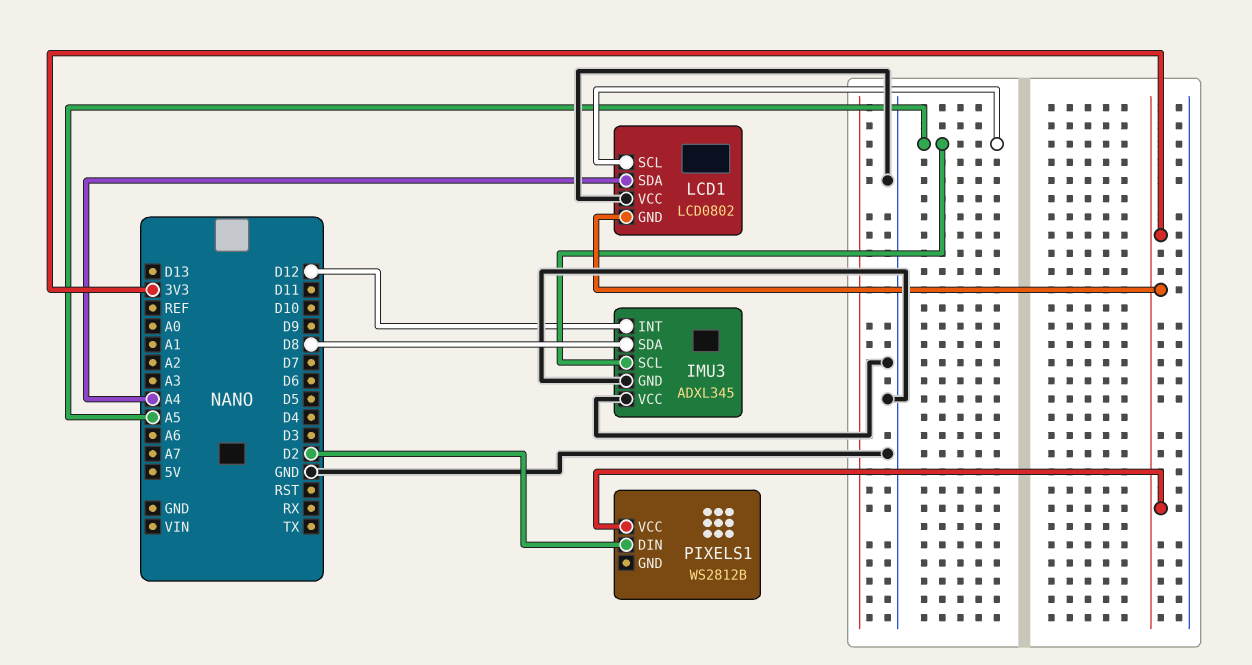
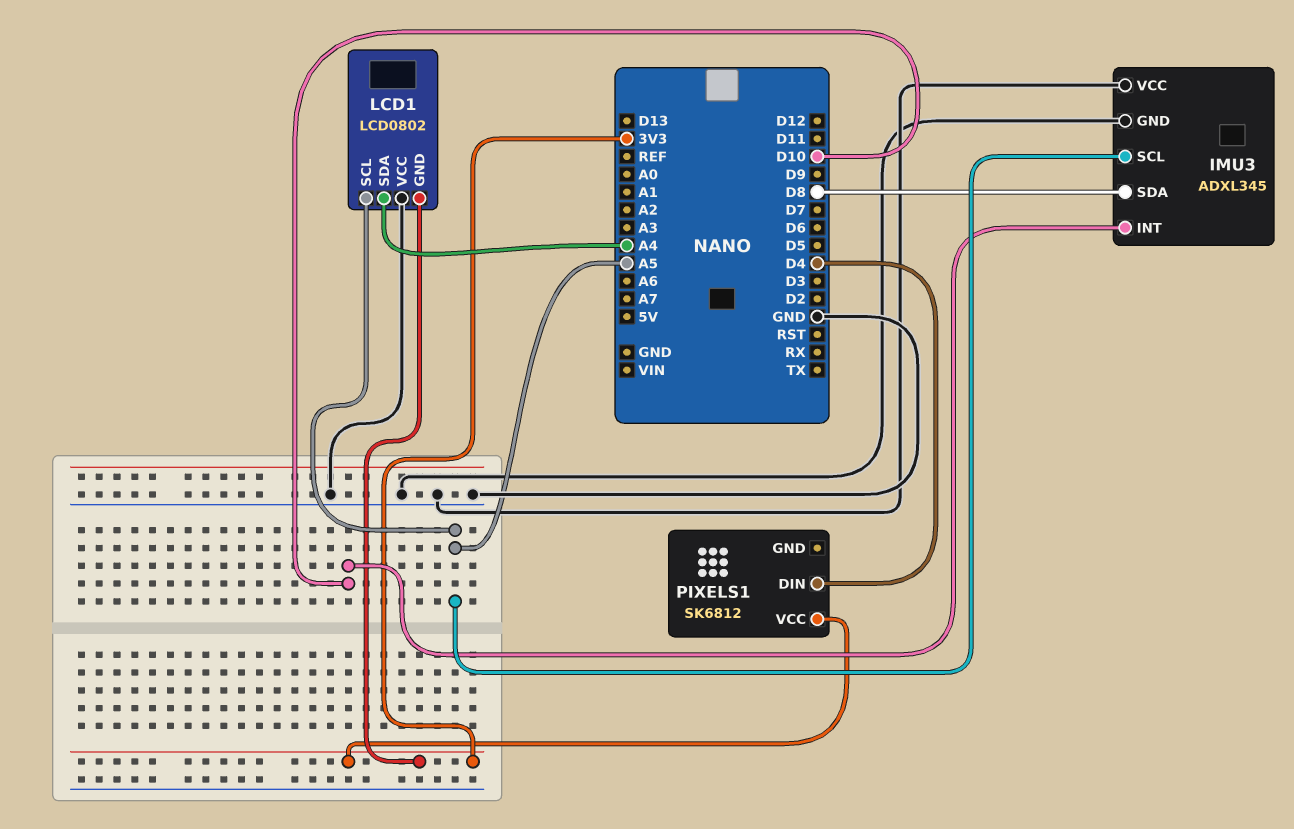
IMU3 pin INT: D12 -> D10
PIXELS1: WS2812B -> SK6812
PIXELS1 pin DIN: D2 -> D4

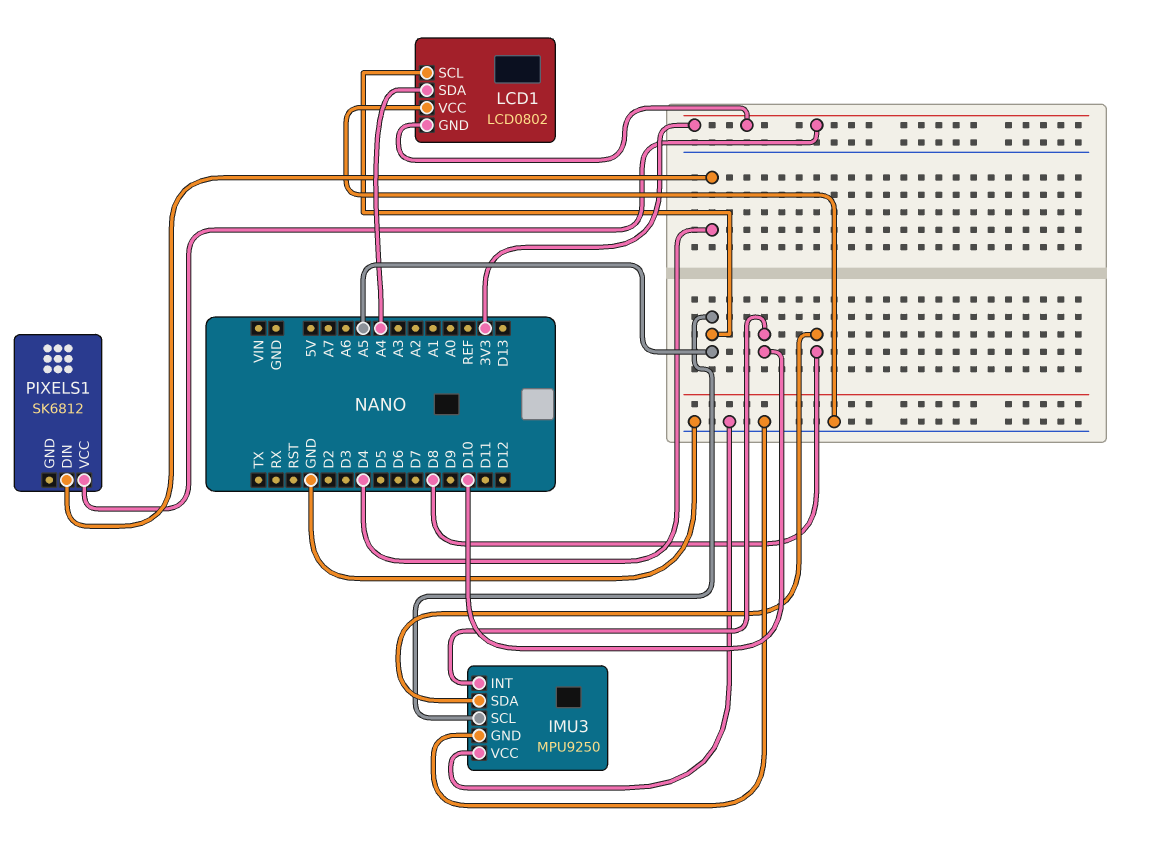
IMU3: ADXL345 -> MPU9250

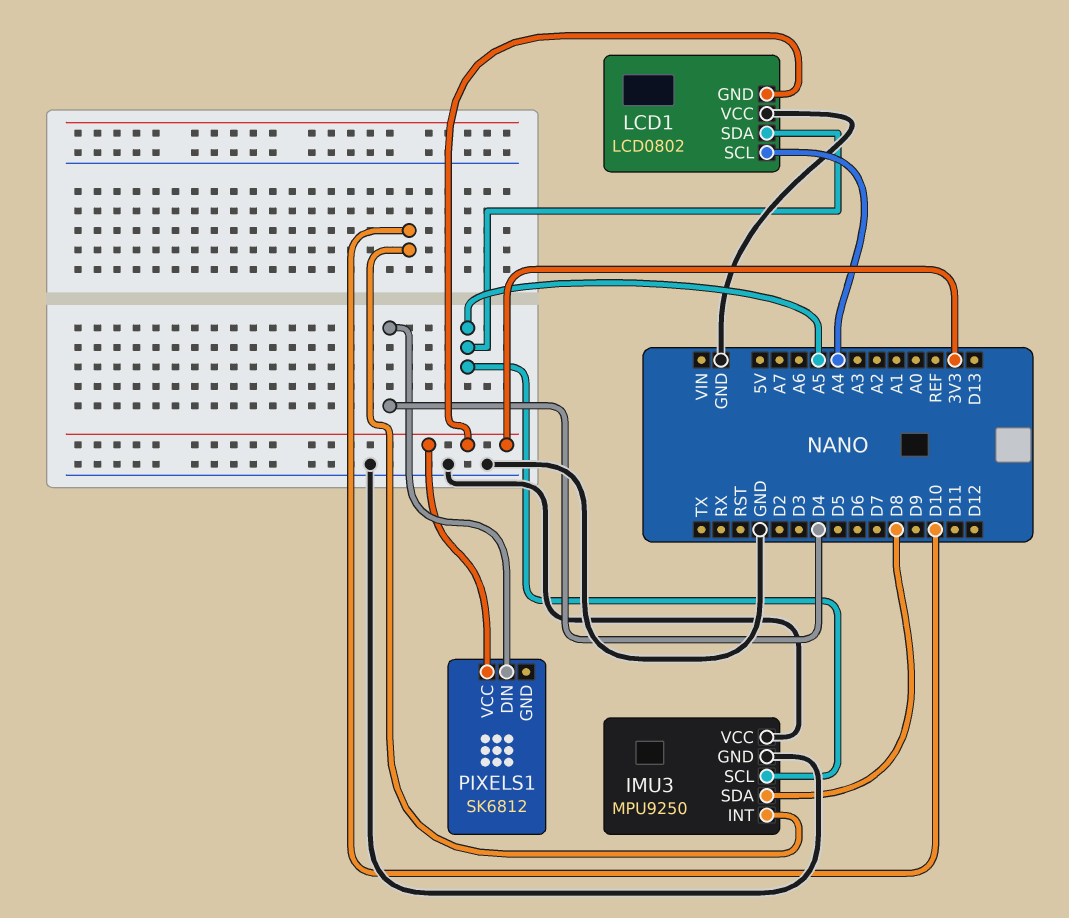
LCD1 pin SCL: A5 -> A4
LCD1 pin SDA: A4 -> A5

